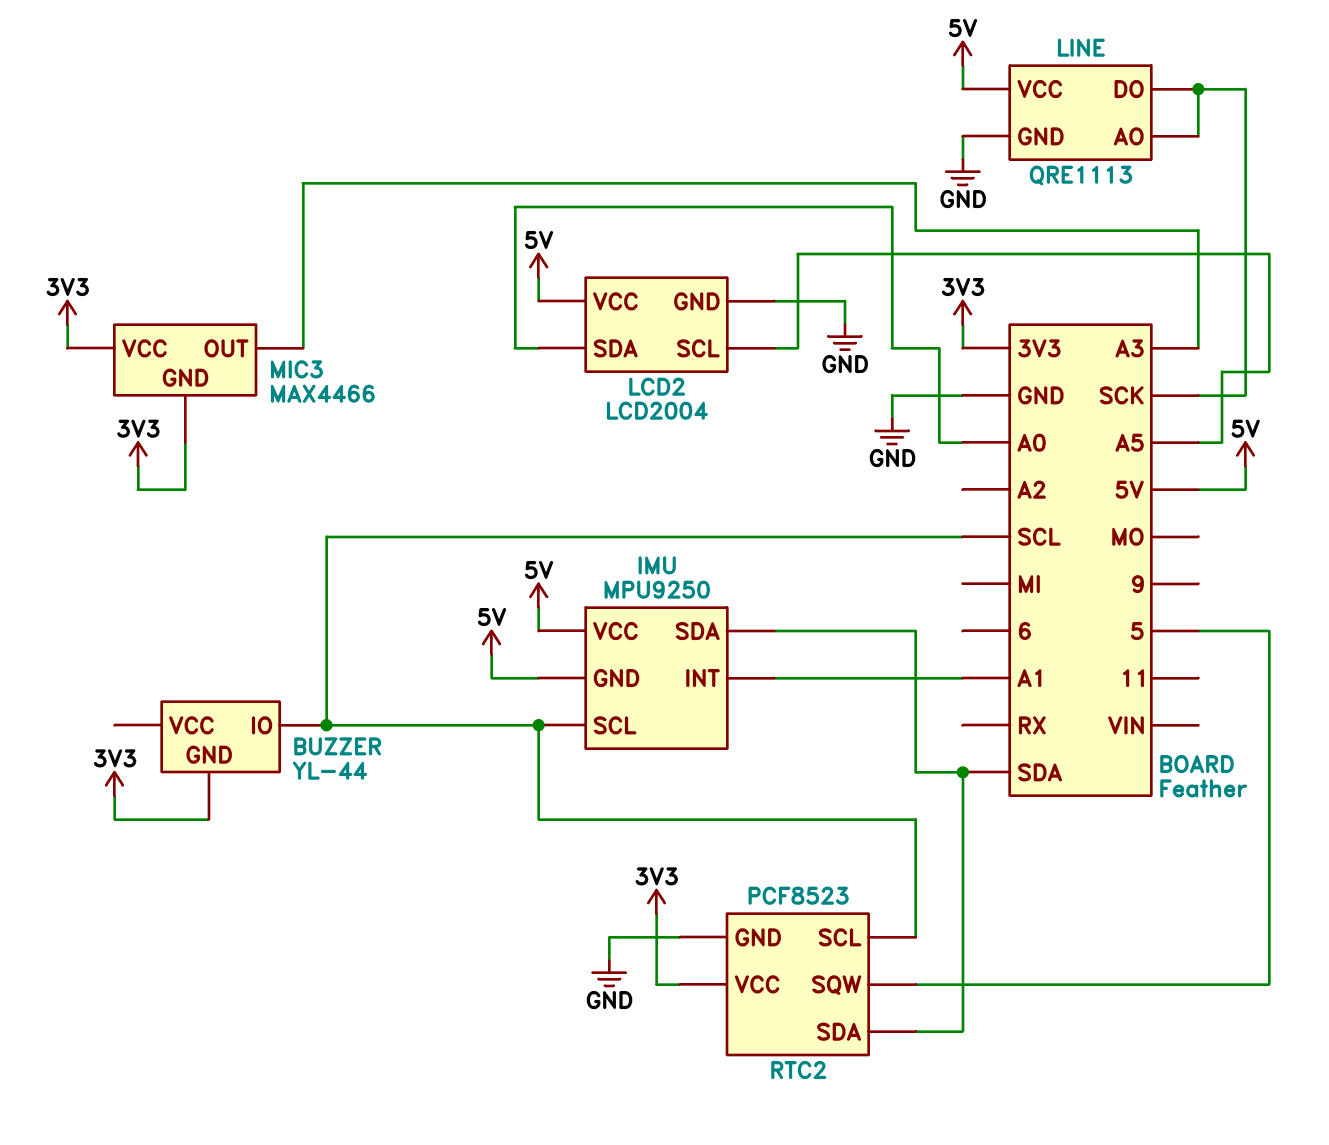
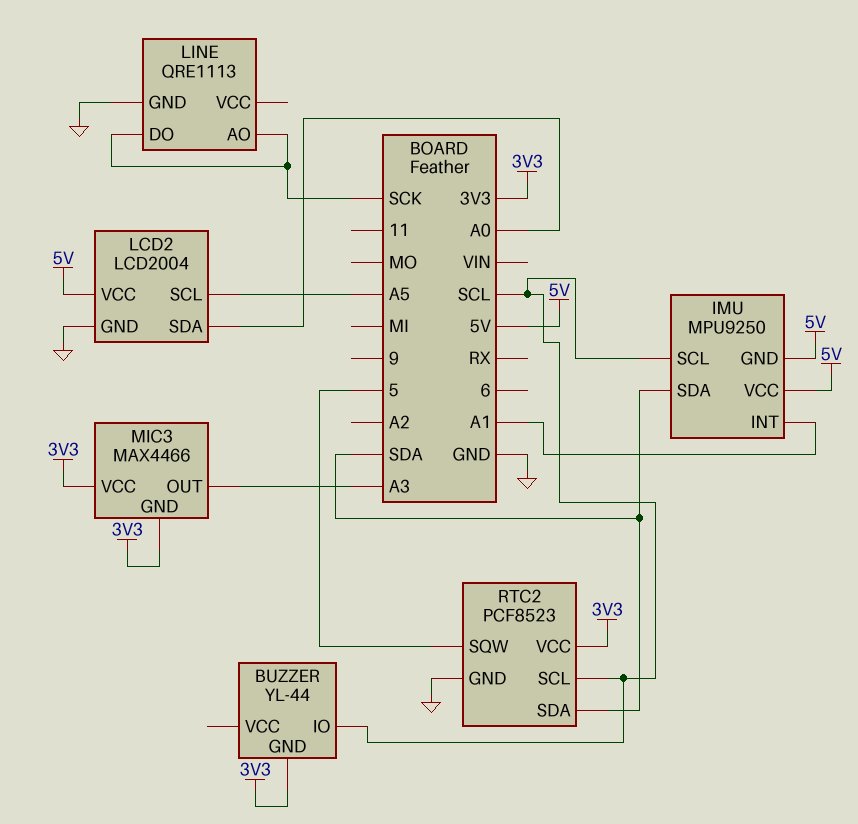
LINE pin VCC: 5V -> none

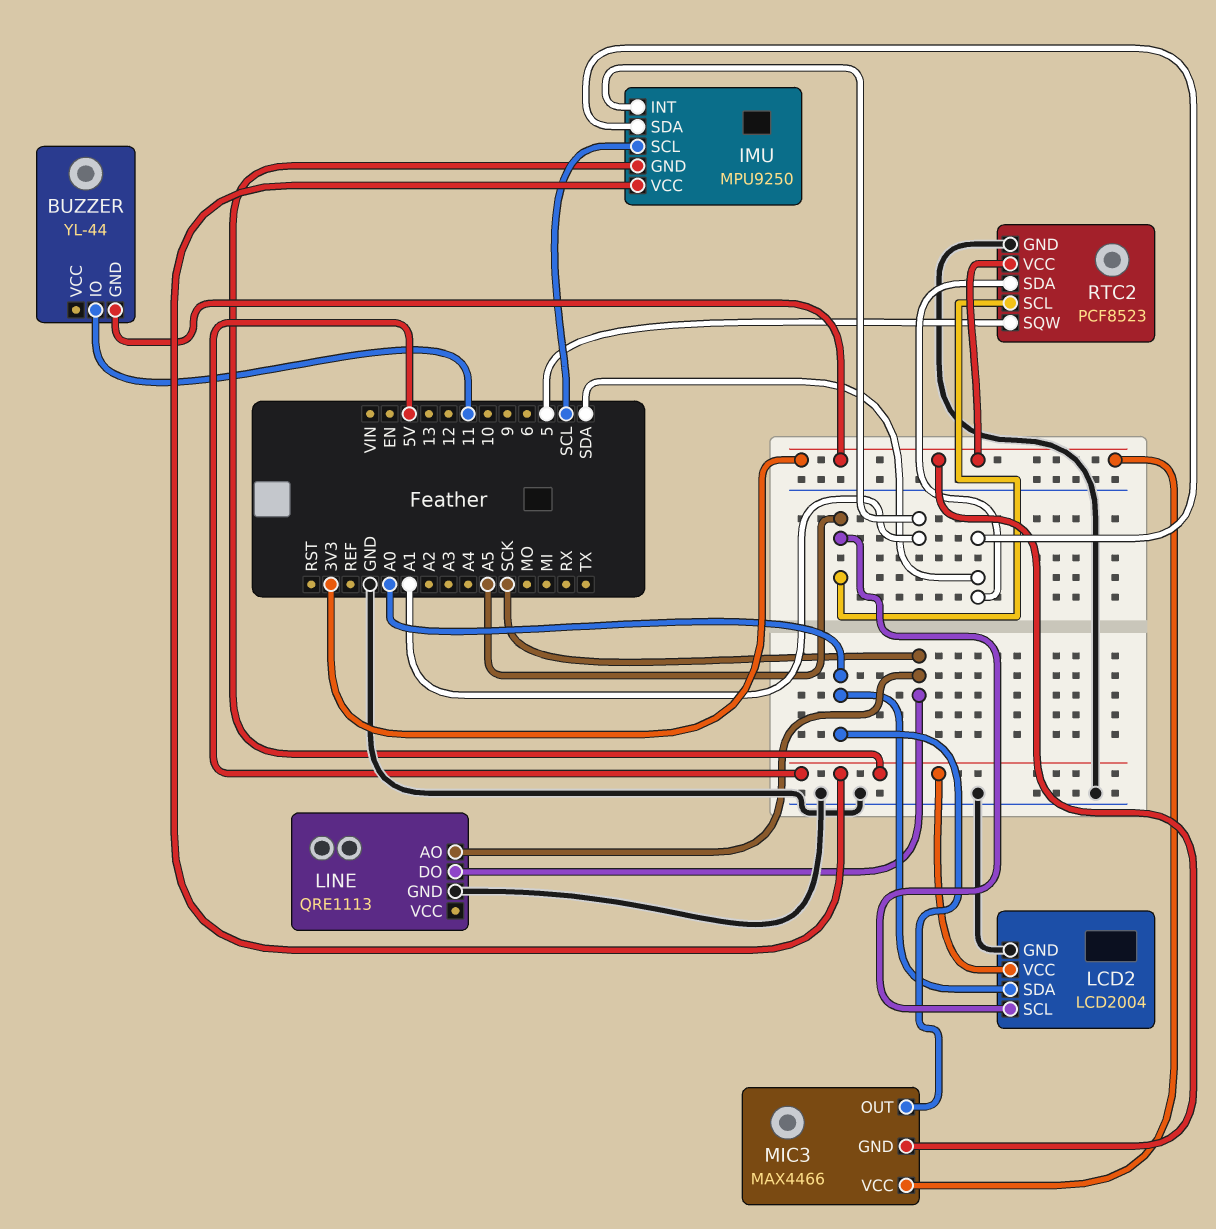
BUZZER pin IO: SCL -> 11
MIC3 pin OUT: A3 -> A0
RTC2 pin SCL: SCL -> A5

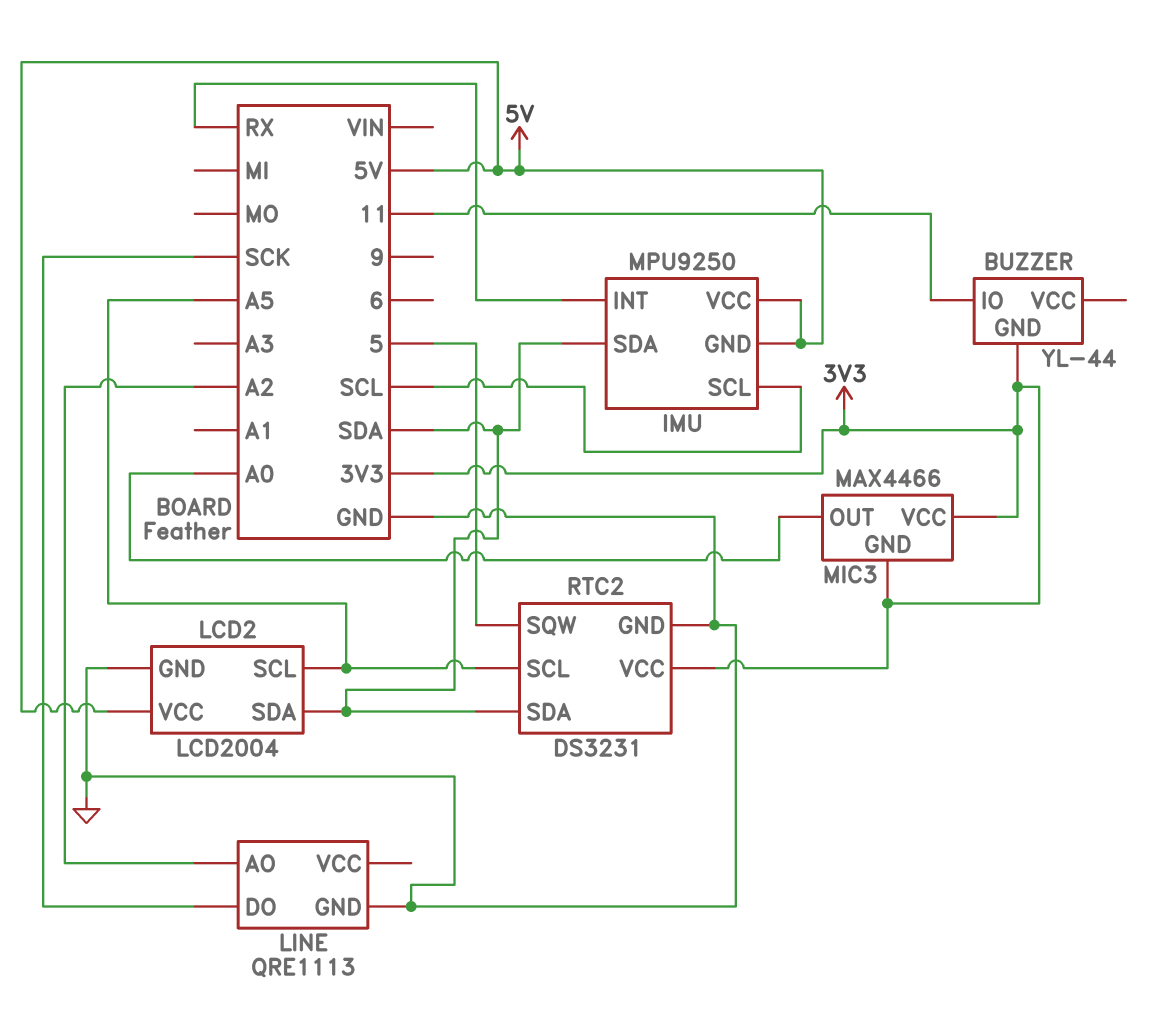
IMU pin INT: A1 -> RX
LCD2 pin SDA: A0 -> SDA
LINE pin AO: SCK -> A2
RTC2: PCF8523 -> DS3231

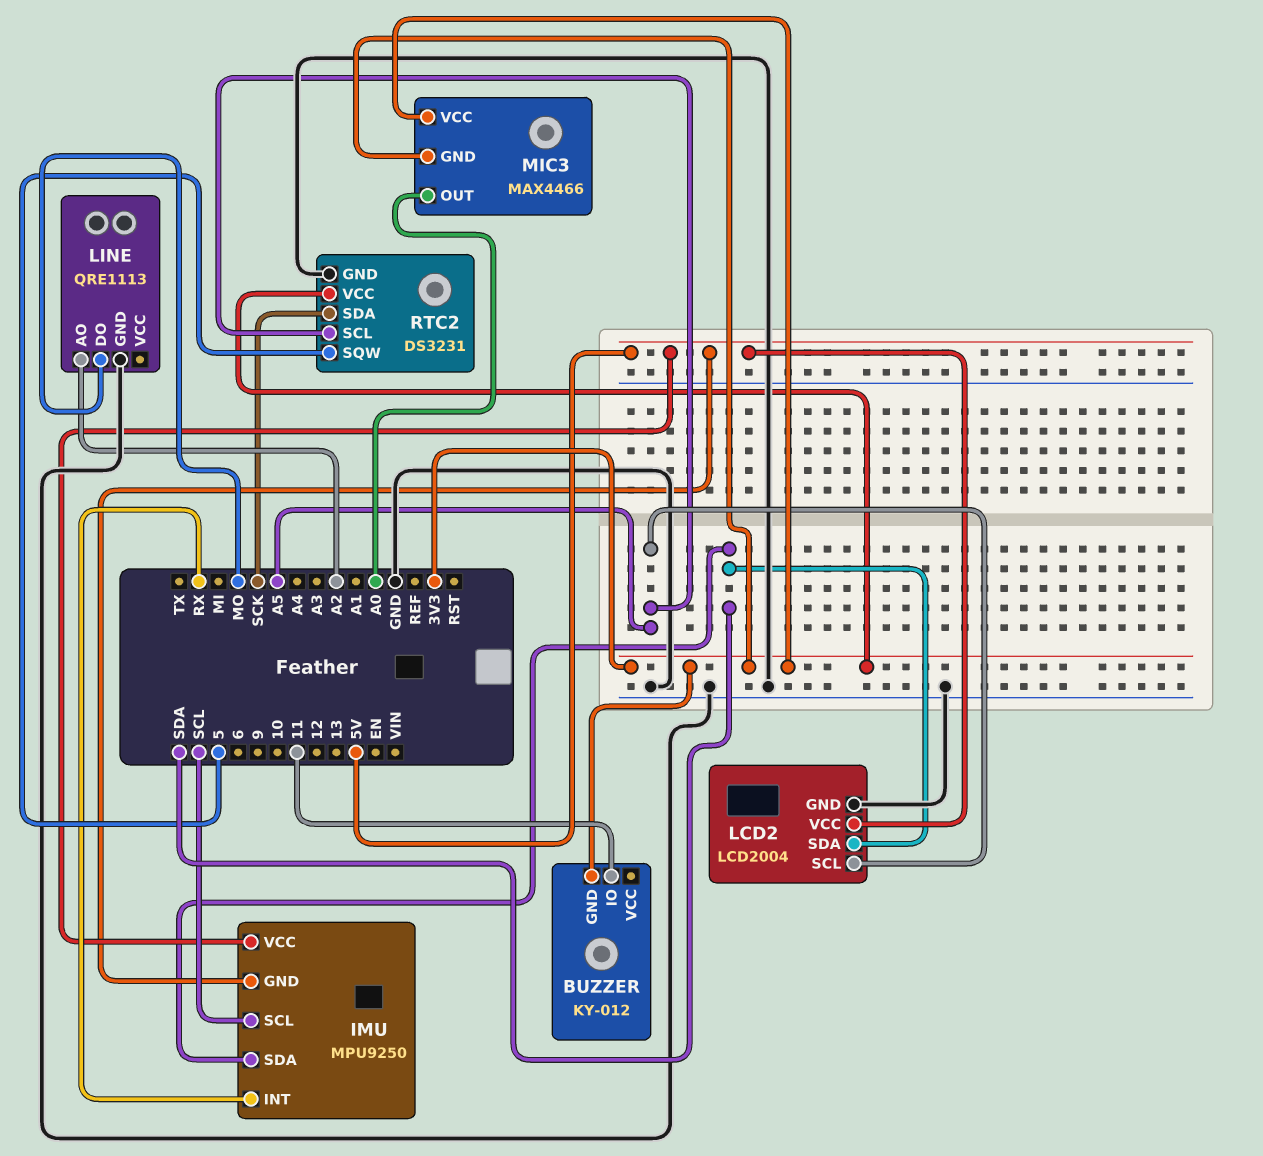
BUZZER: YL-44 -> KY-012
LINE pin DO: SCK -> MO
RTC2 pin SDA: SDA -> SCK

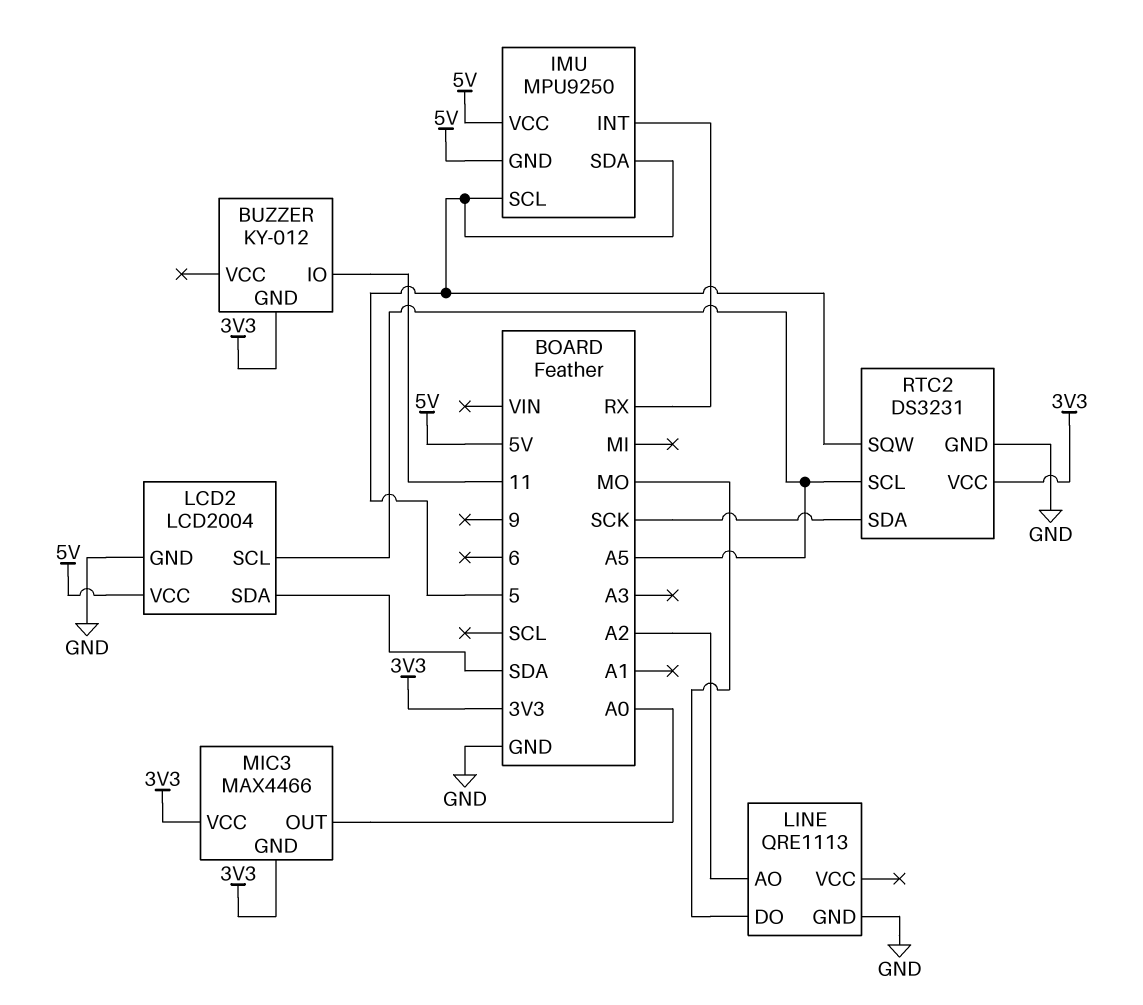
IMU pin SCL: SCL -> 5
IMU pin SDA: SDA -> 5

